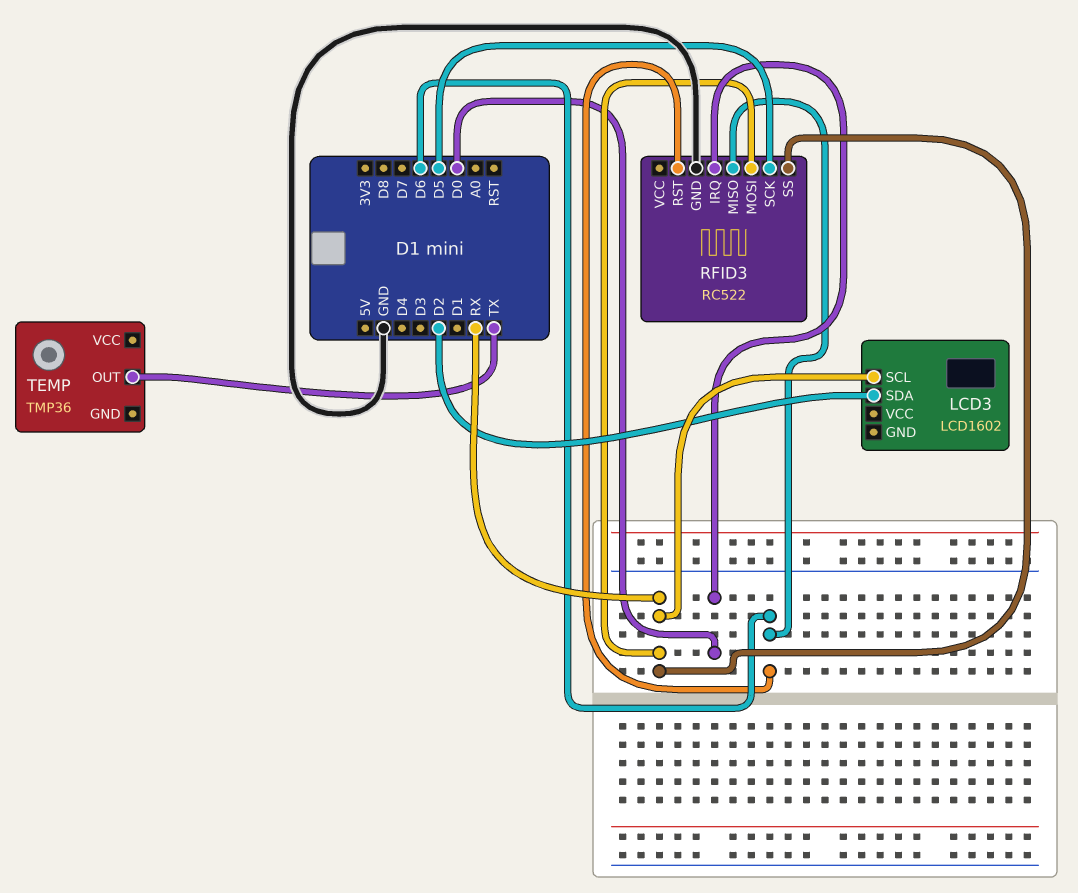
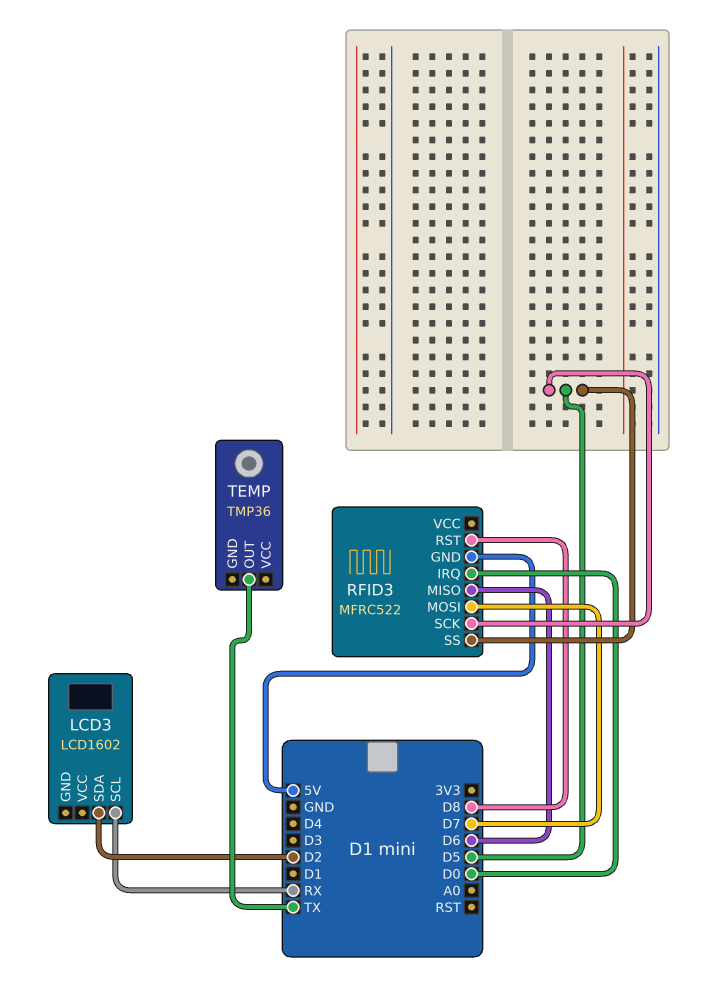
RFID3: RC522 -> MFRC522
RFID3 pin GND: GND -> 5V
RFID3 pin MOSI: RX -> D7
RFID3 pin RST: D6 -> D8
RFID3 pin SS: RX -> D5

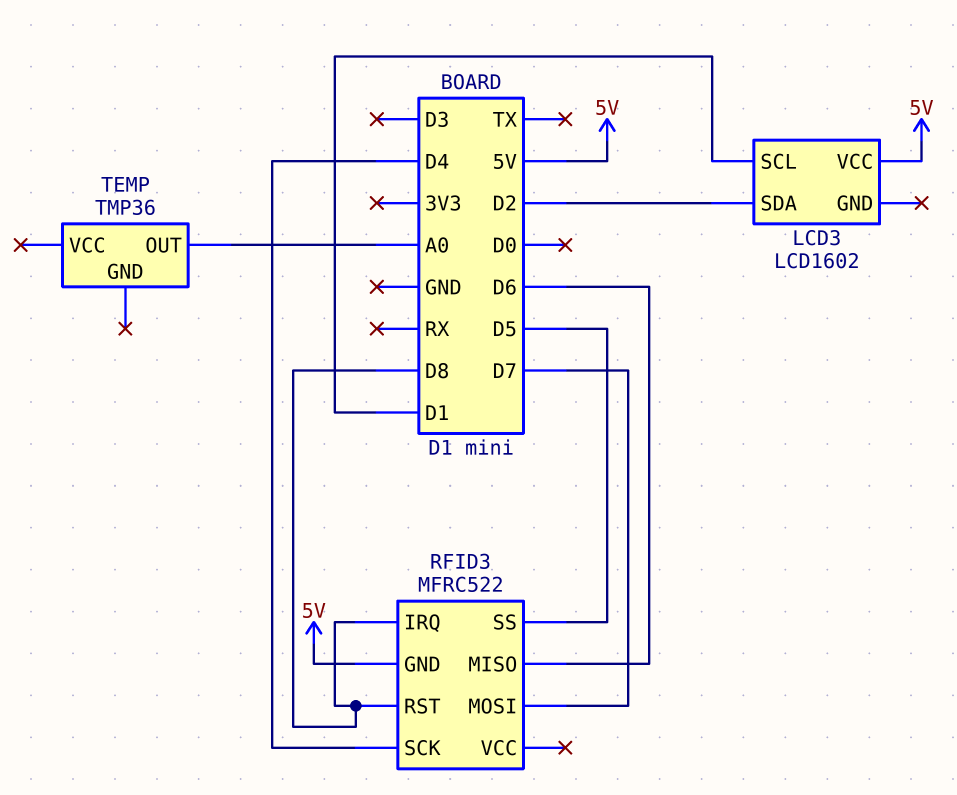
LCD3 pin SCL: RX -> D1
LCD3 pin VCC: none -> 5V
RFID3 pin IRQ: D0 -> D8
RFID3 pin SCK: D5 -> D4
TEMP pin OUT: TX -> A0

